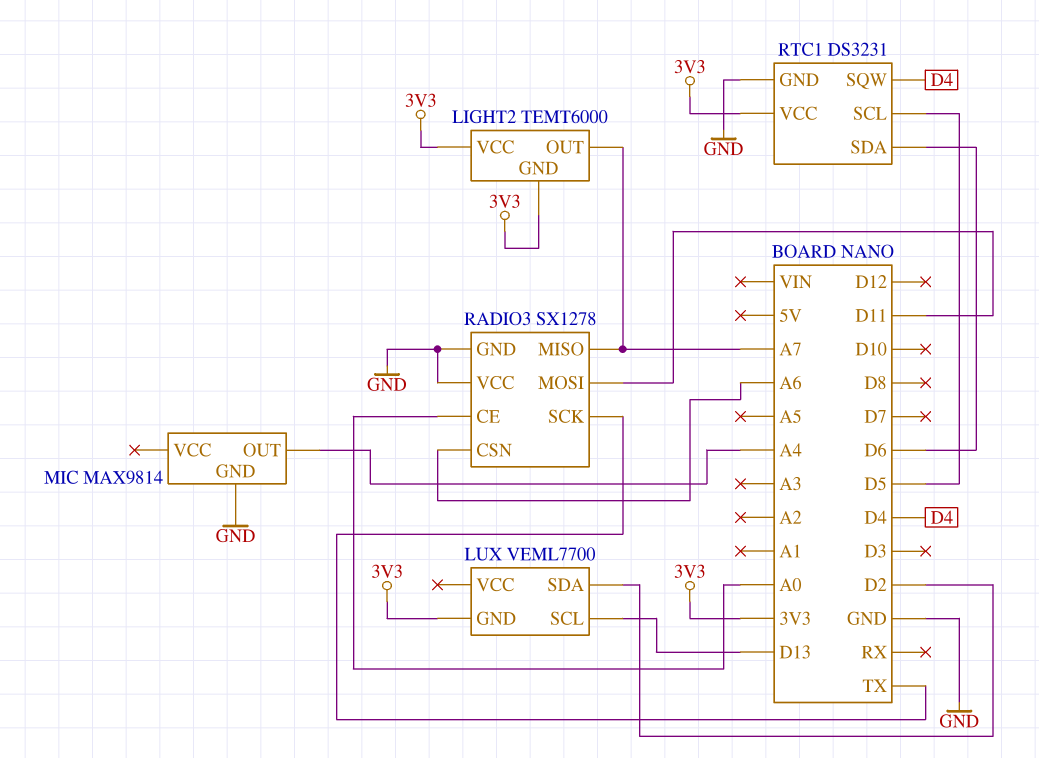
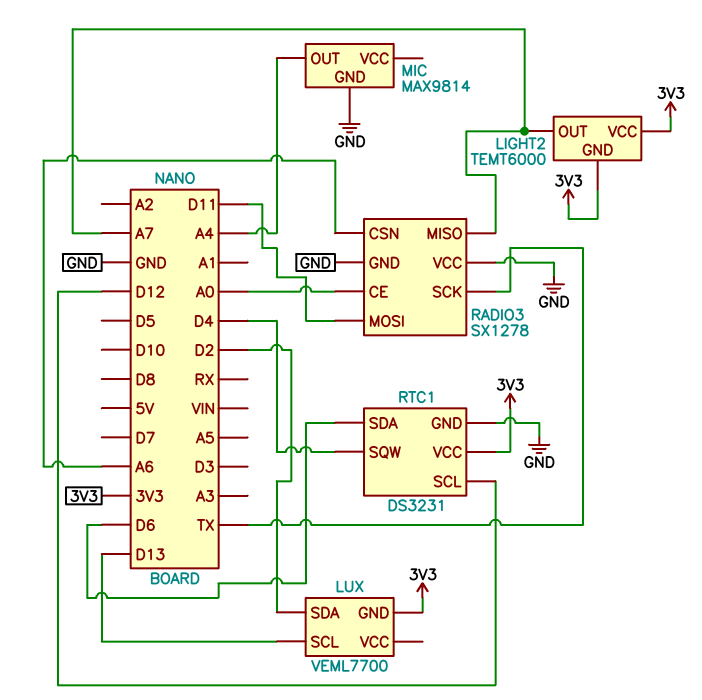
RTC1 pin SCL: D5 -> D12

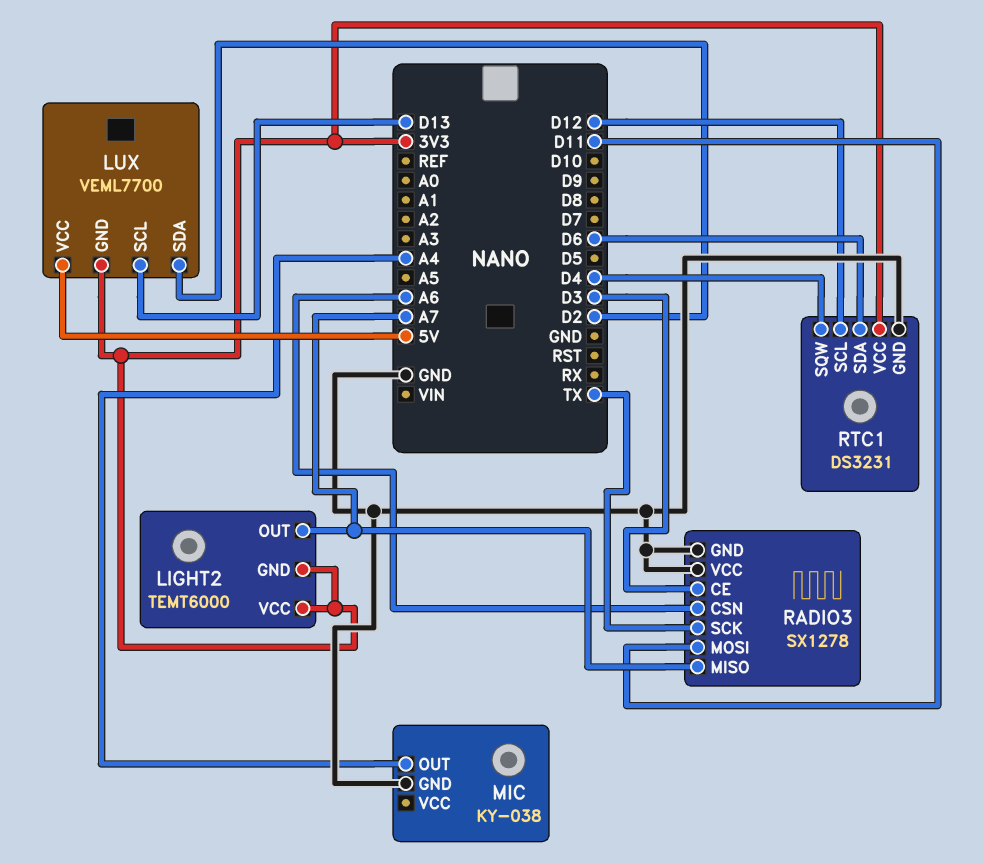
LUX pin VCC: none -> 5V
MIC: MAX9814 -> KY-038
RADIO3 pin CE: A0 -> D3

